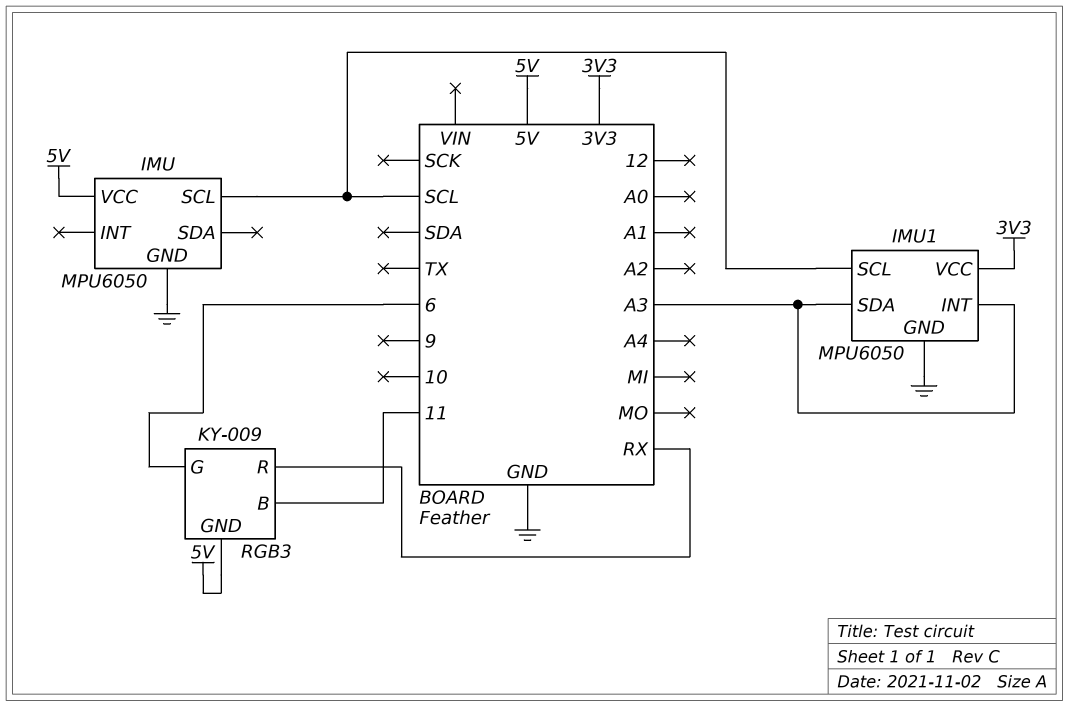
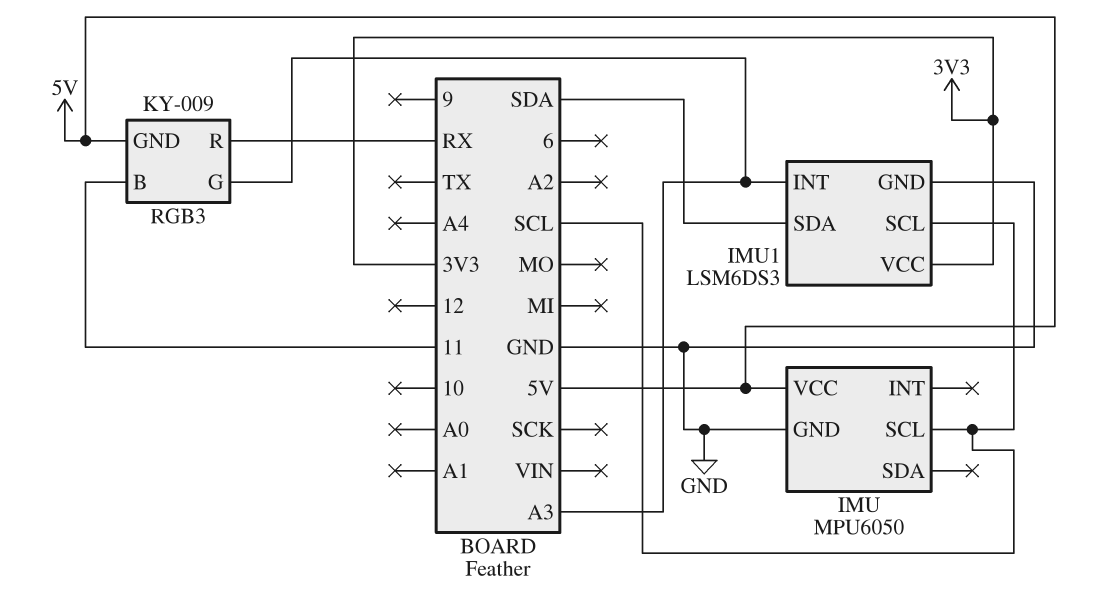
IMU1: MPU6050 -> LSM6DS3
IMU1 pin SDA: A3 -> SDA
RGB3 pin G: 6 -> A3

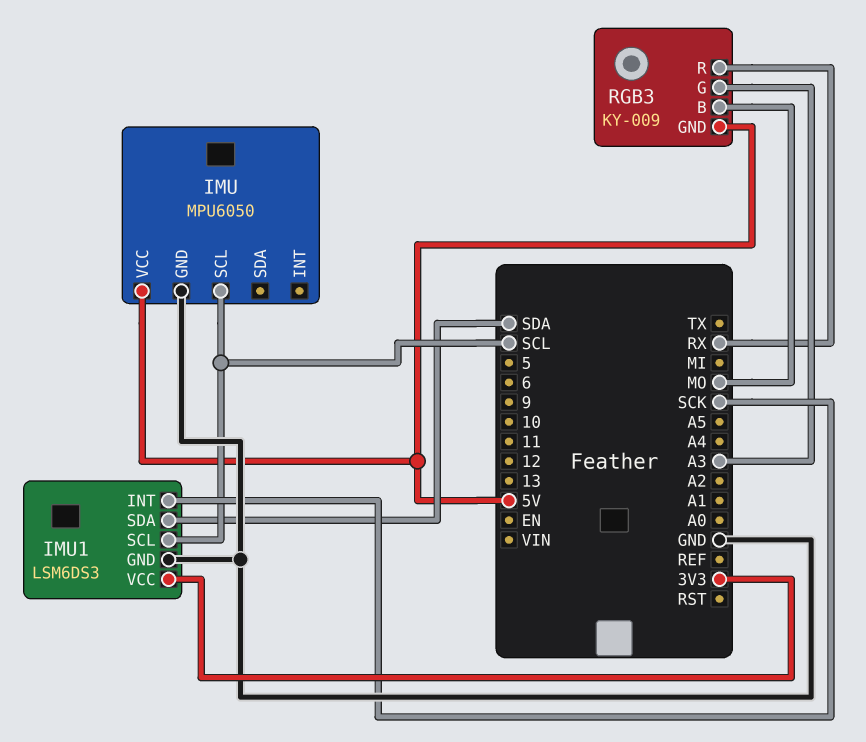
IMU1 pin INT: A3 -> SCK
RGB3 pin B: 11 -> MO

